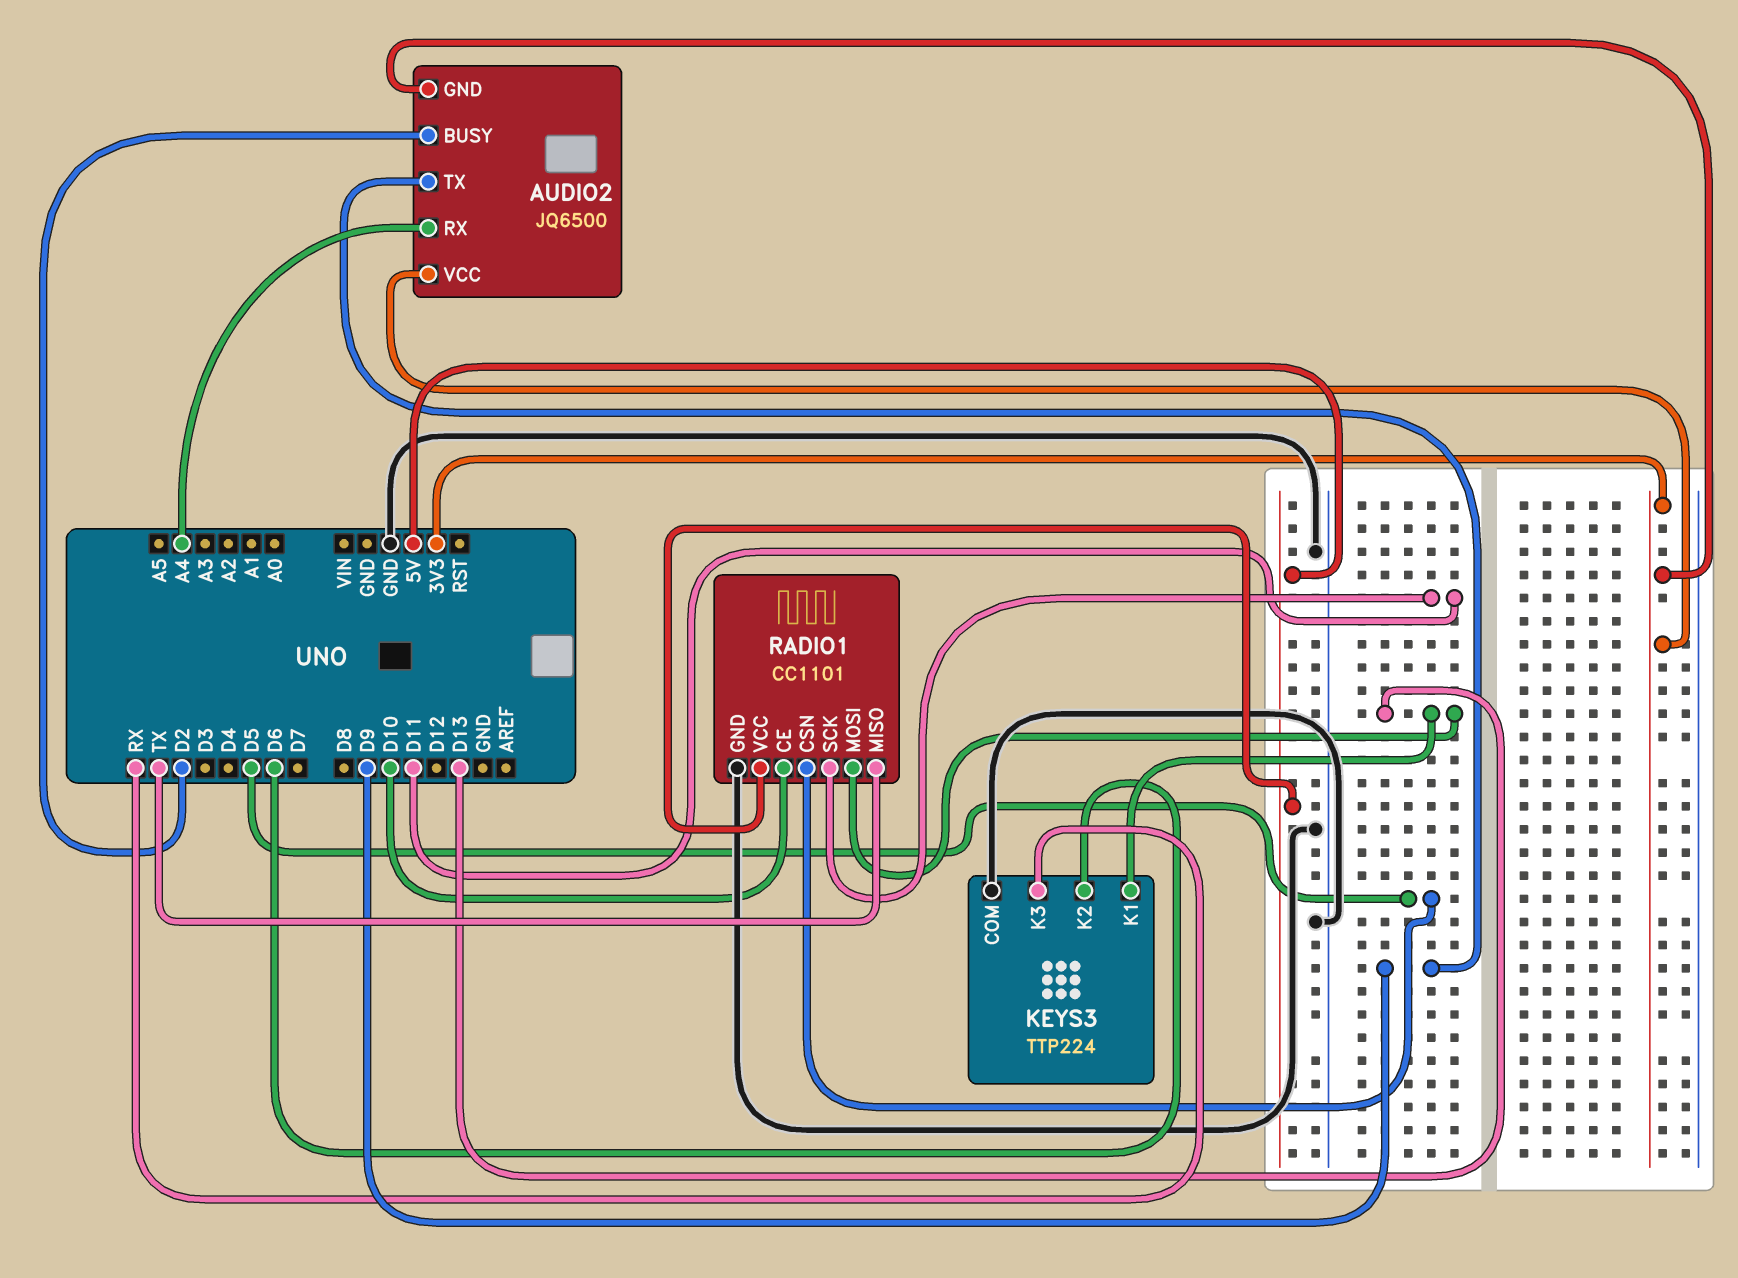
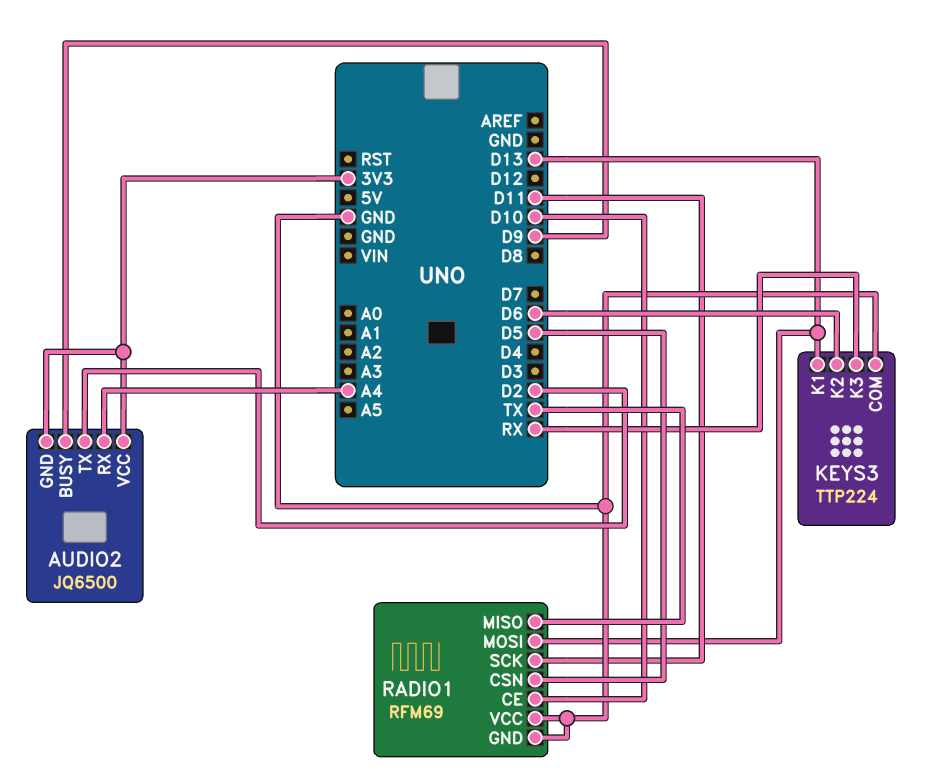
AUDIO2 pin BUSY: D2 -> D9
AUDIO2 pin TX: D9 -> D2
RADIO1: CC1101 -> RFM69
RADIO1 pin VCC: 5V -> GND

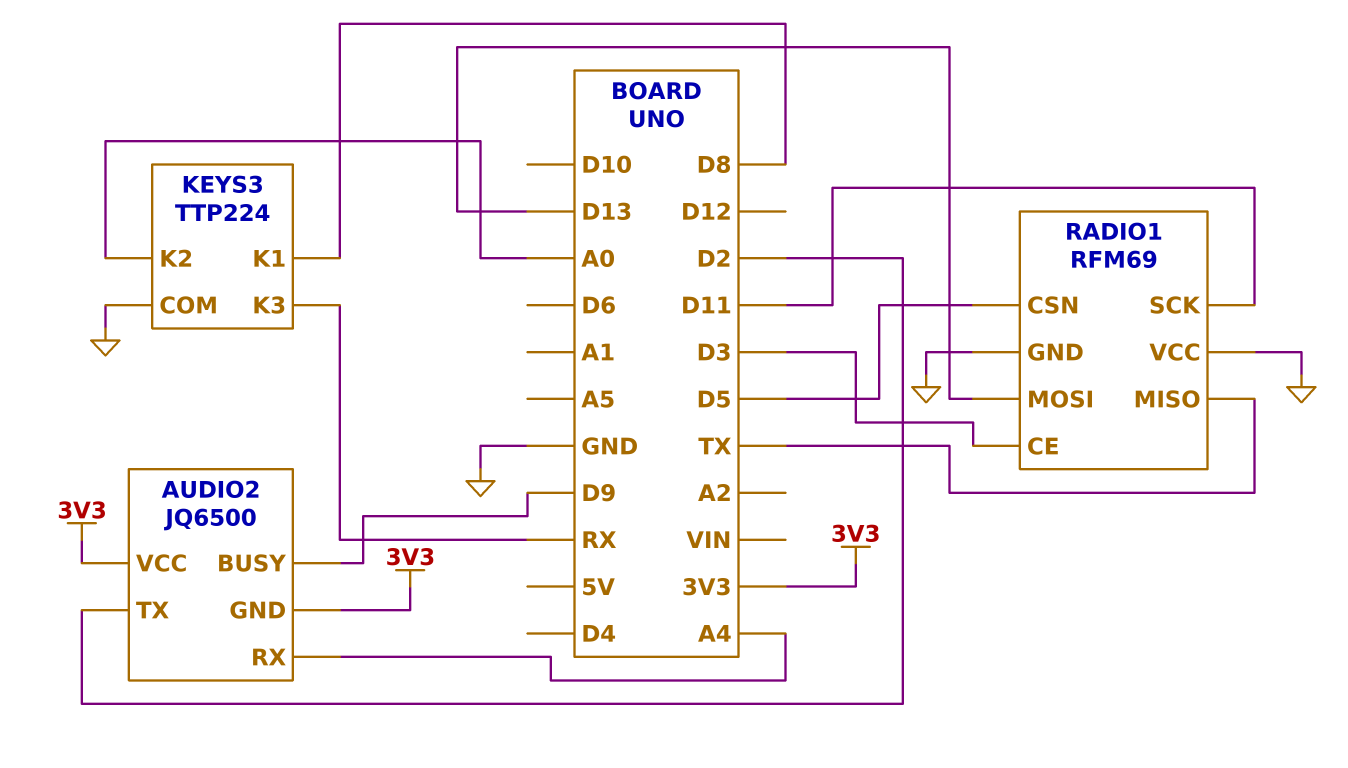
KEYS3 pin K1: D13 -> D8
KEYS3 pin K2: D6 -> A0
RADIO1 pin CE: D10 -> D3

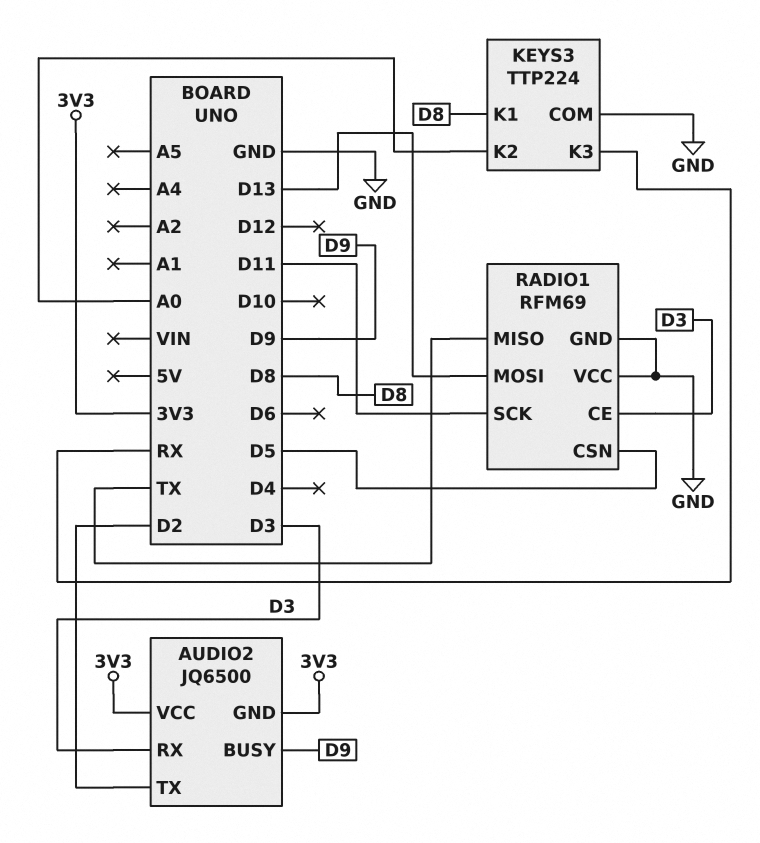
AUDIO2 pin RX: A4 -> D3

